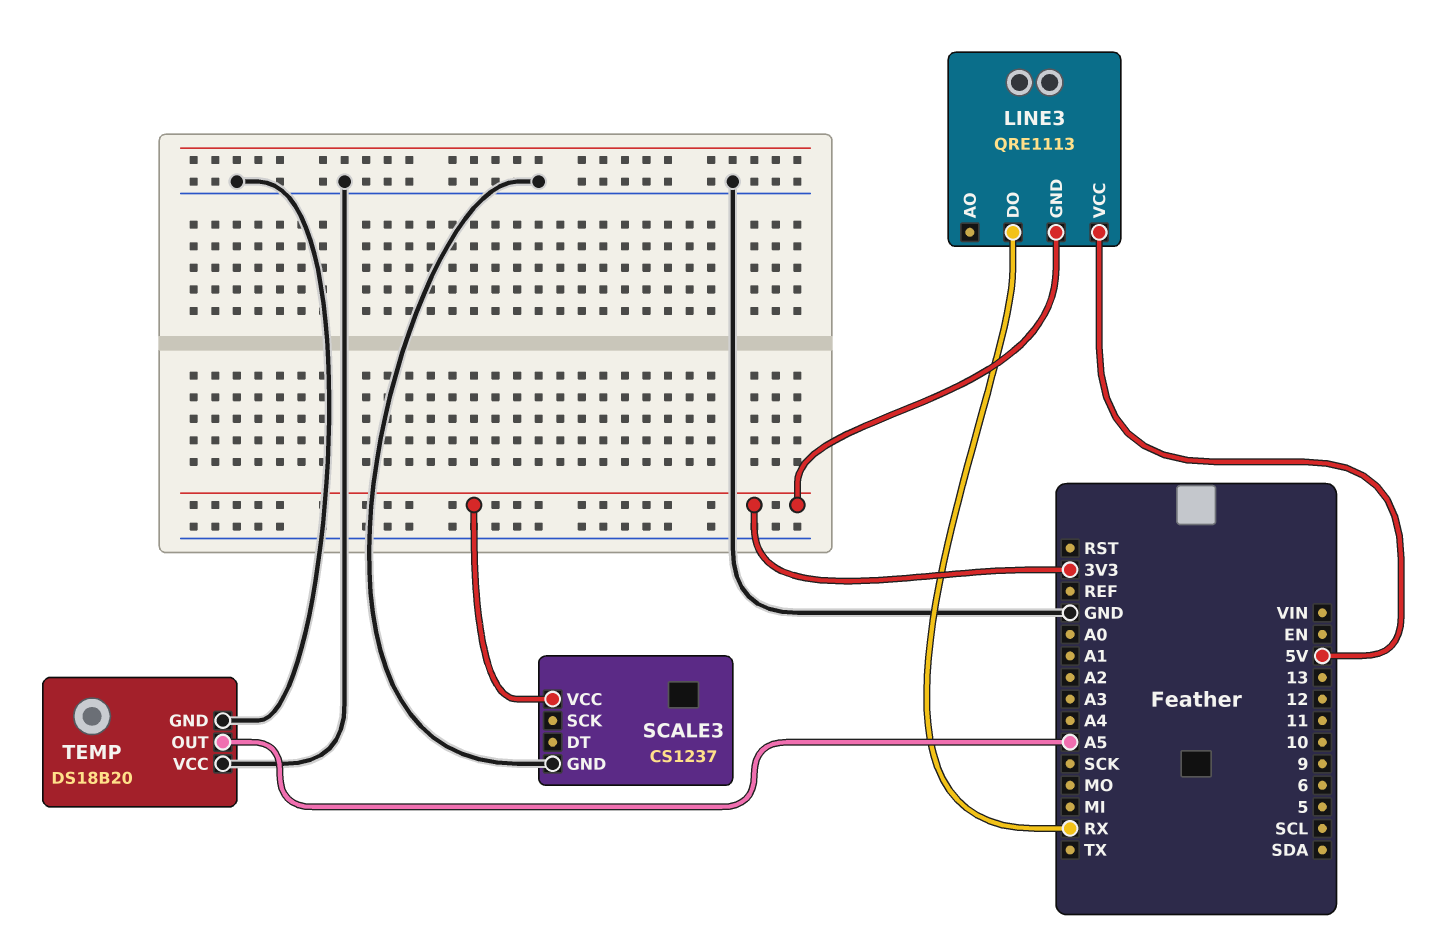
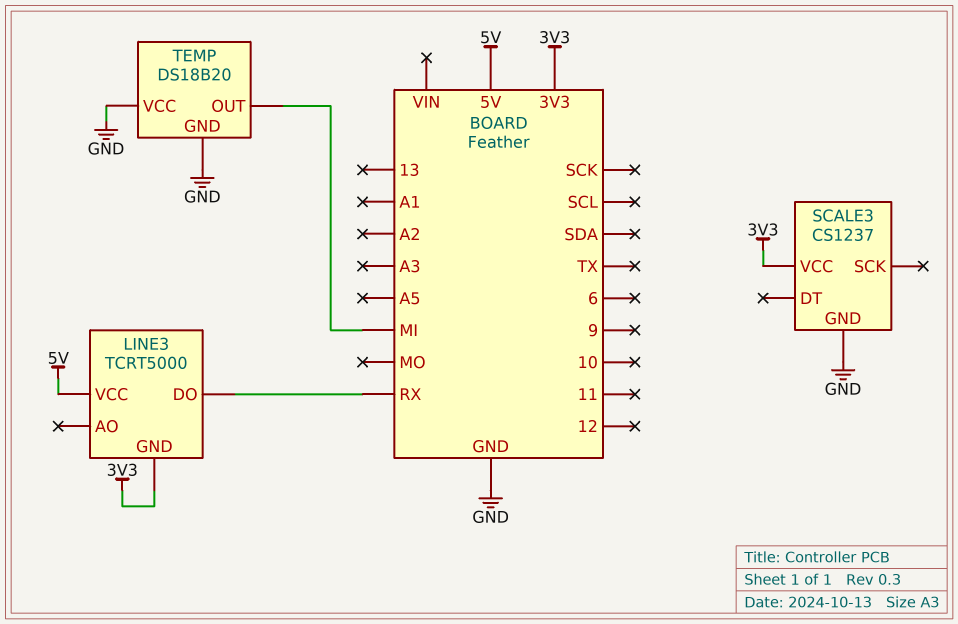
LINE3: QRE1113 -> TCRT5000
TEMP pin OUT: A5 -> MI

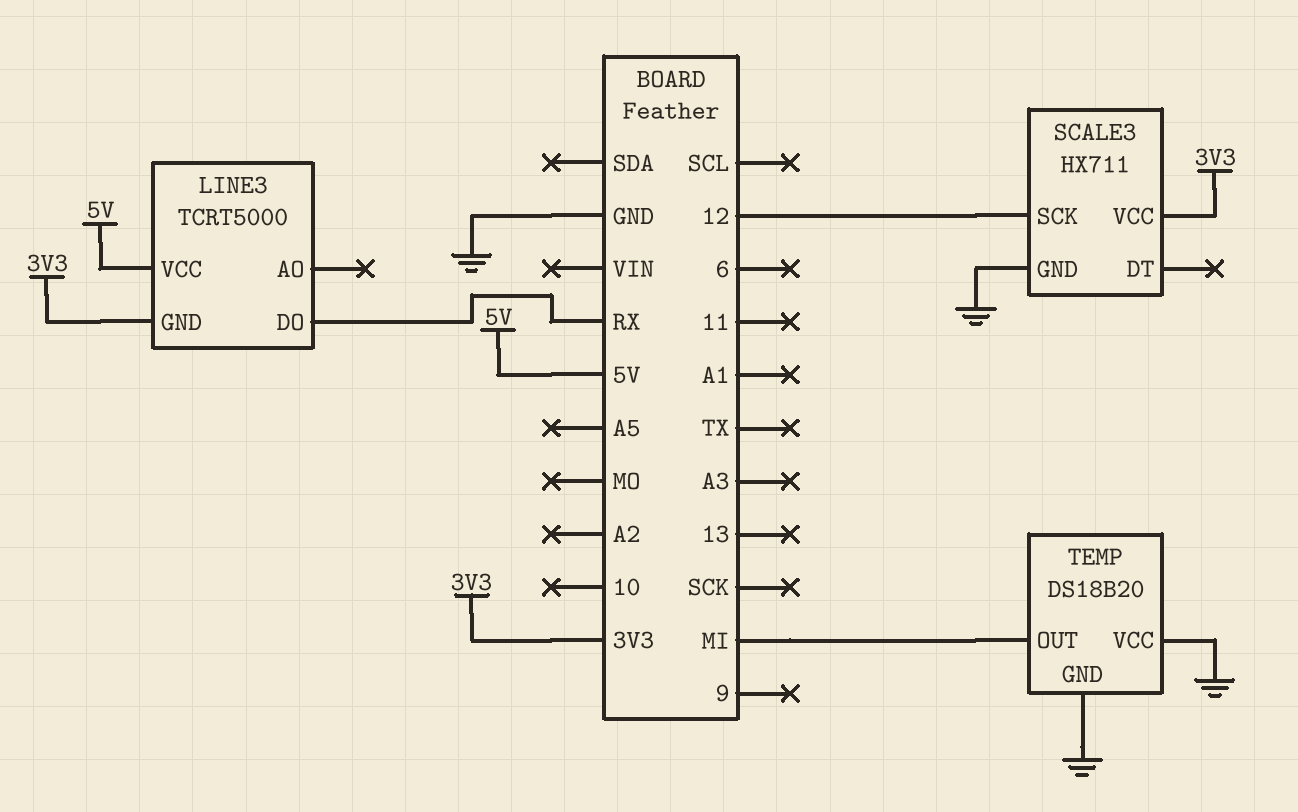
SCALE3: CS1237 -> HX711
SCALE3 pin SCK: none -> 12

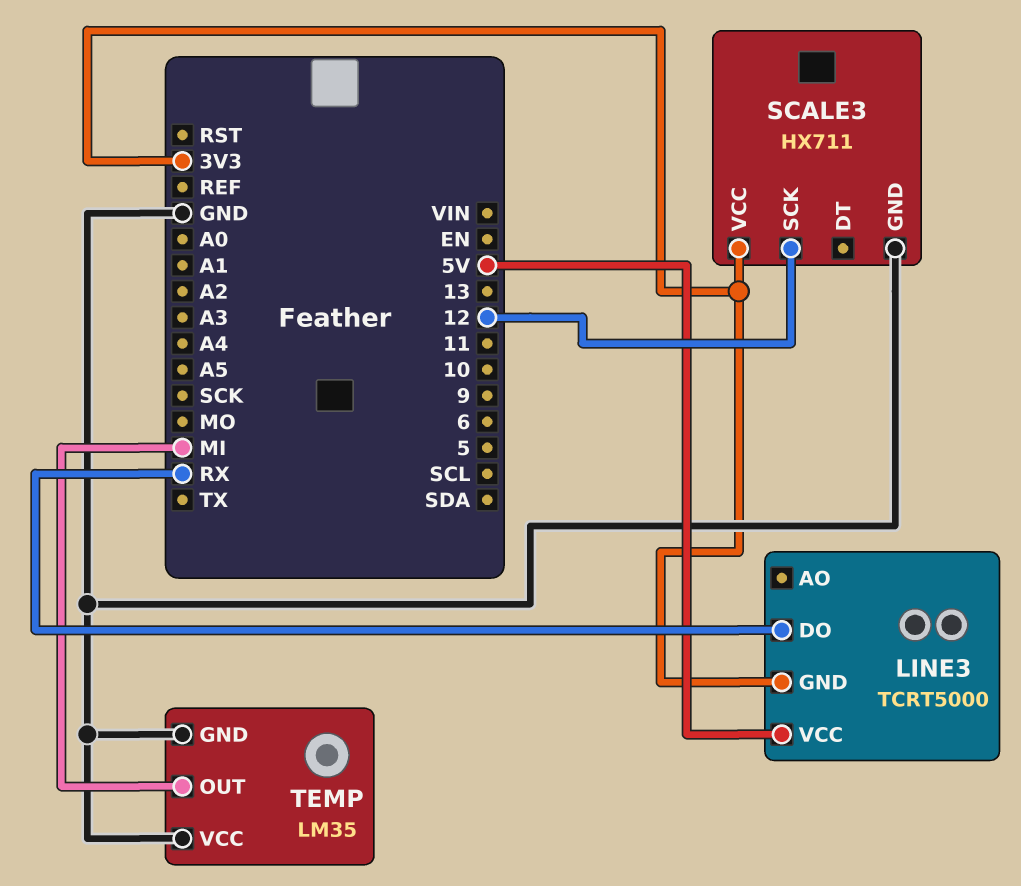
TEMP: DS18B20 -> LM35

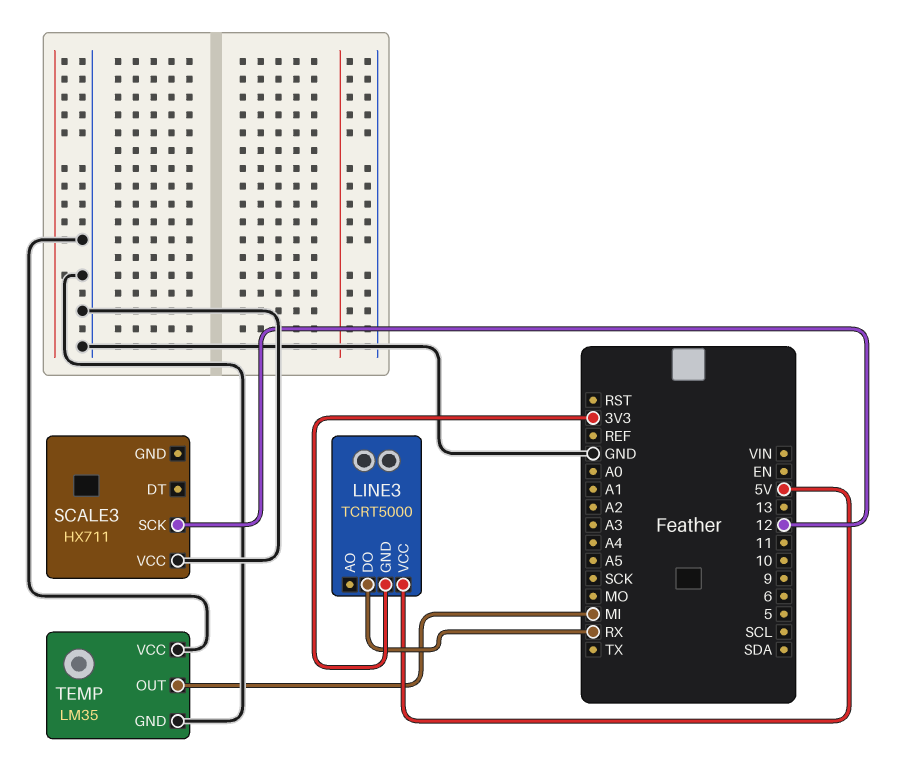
SCALE3 pin GND: GND -> none
SCALE3 pin VCC: 3V3 -> GND

